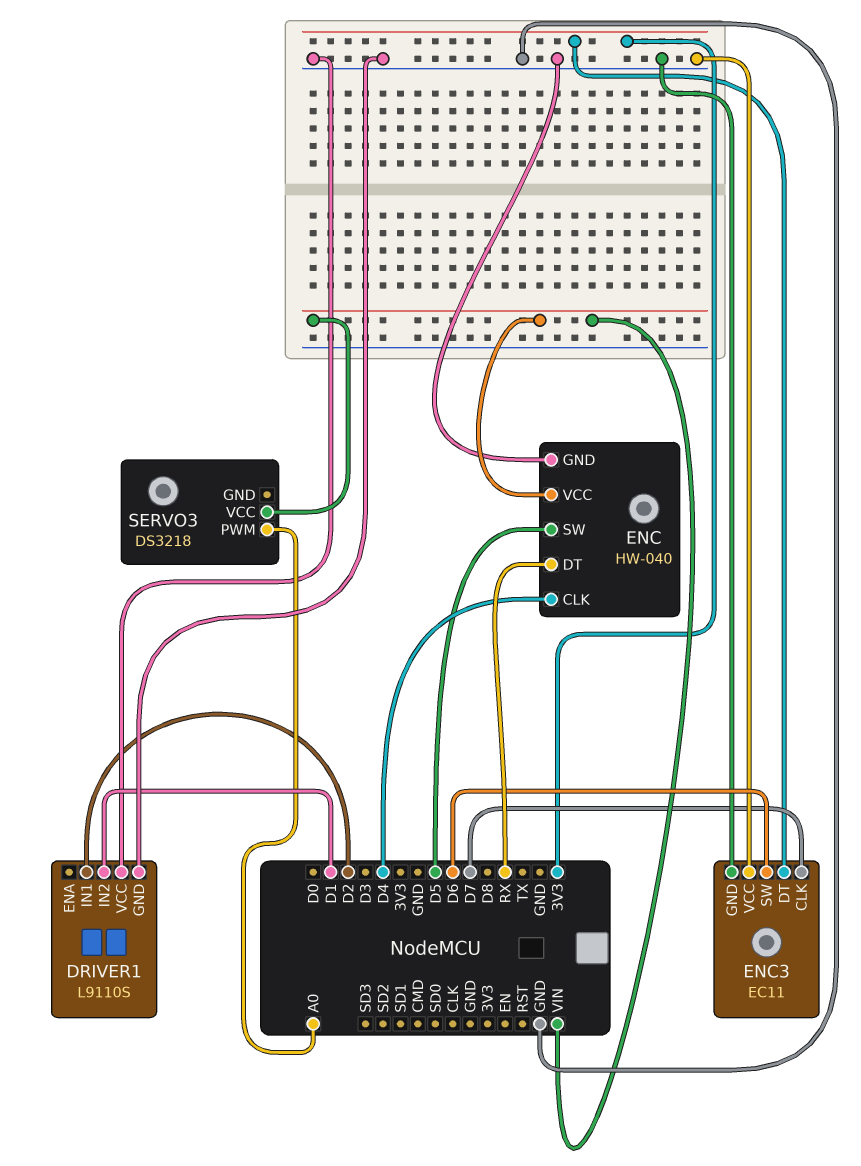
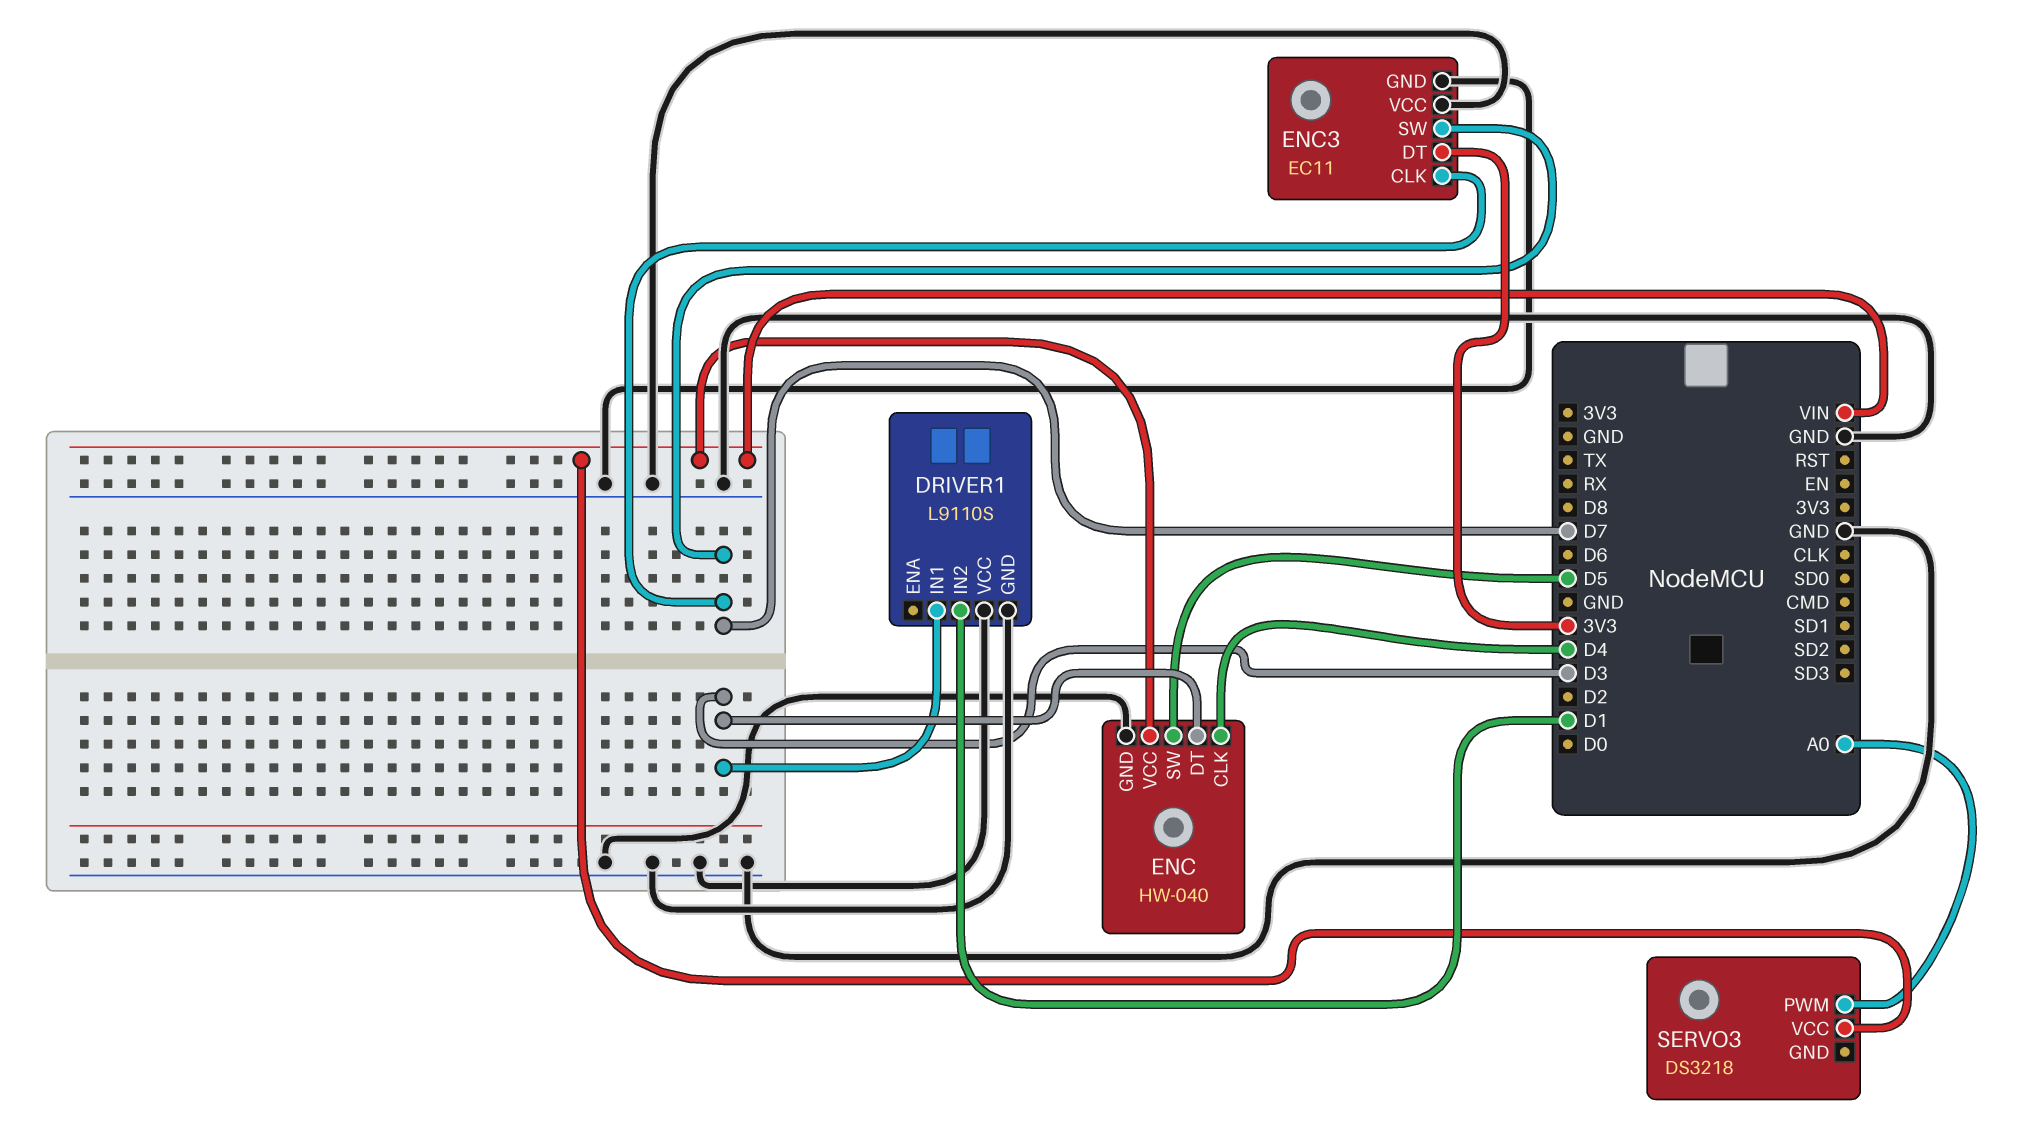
DRIVER1 pin IN1: D2 -> D3
ENC pin DT: RX -> D3
ENC3 pin SW: D6 -> D7

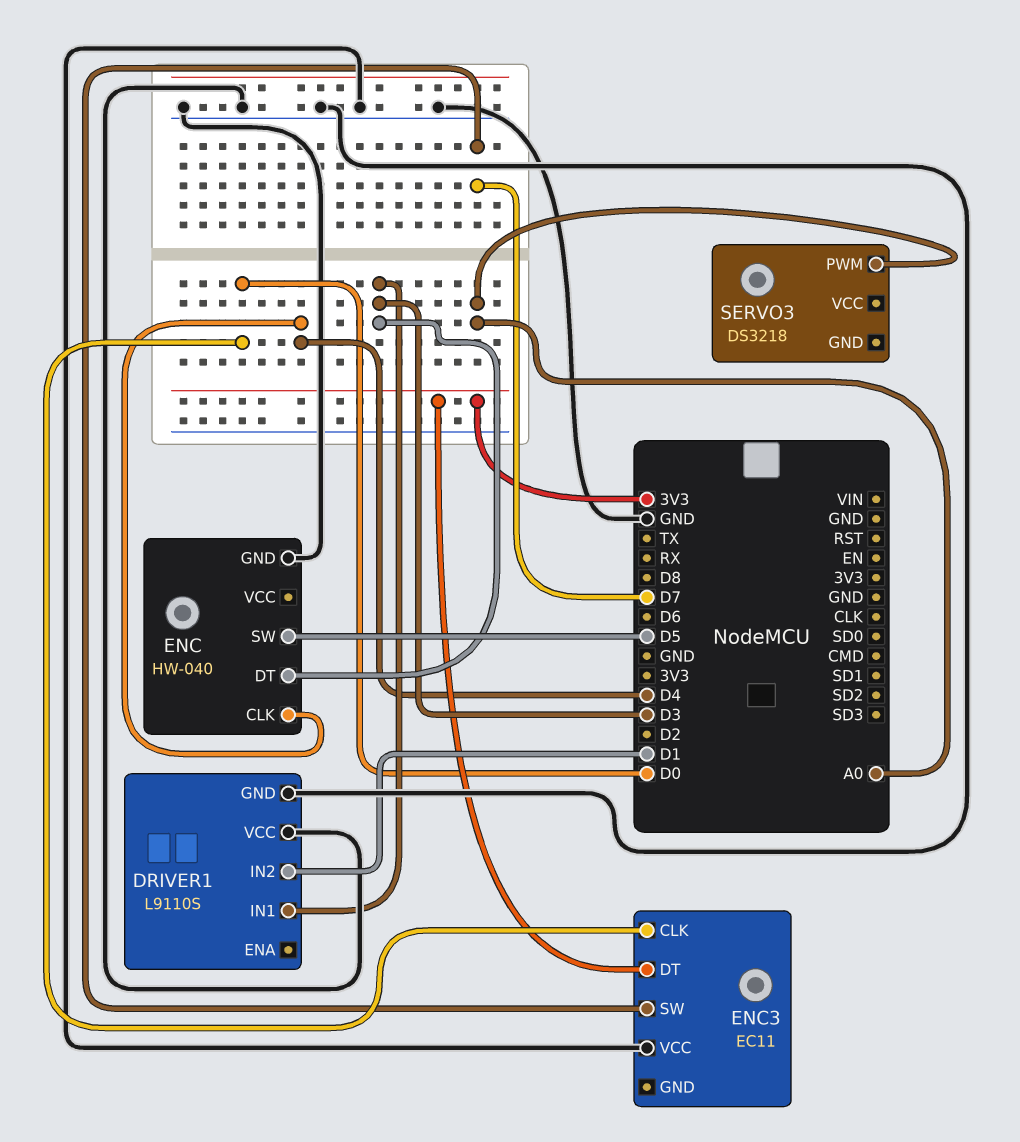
ENC pin VCC: VIN -> none
ENC3 pin CLK: D7 -> D0
ENC3 pin GND: GND -> none
SERVO3 pin VCC: VIN -> none

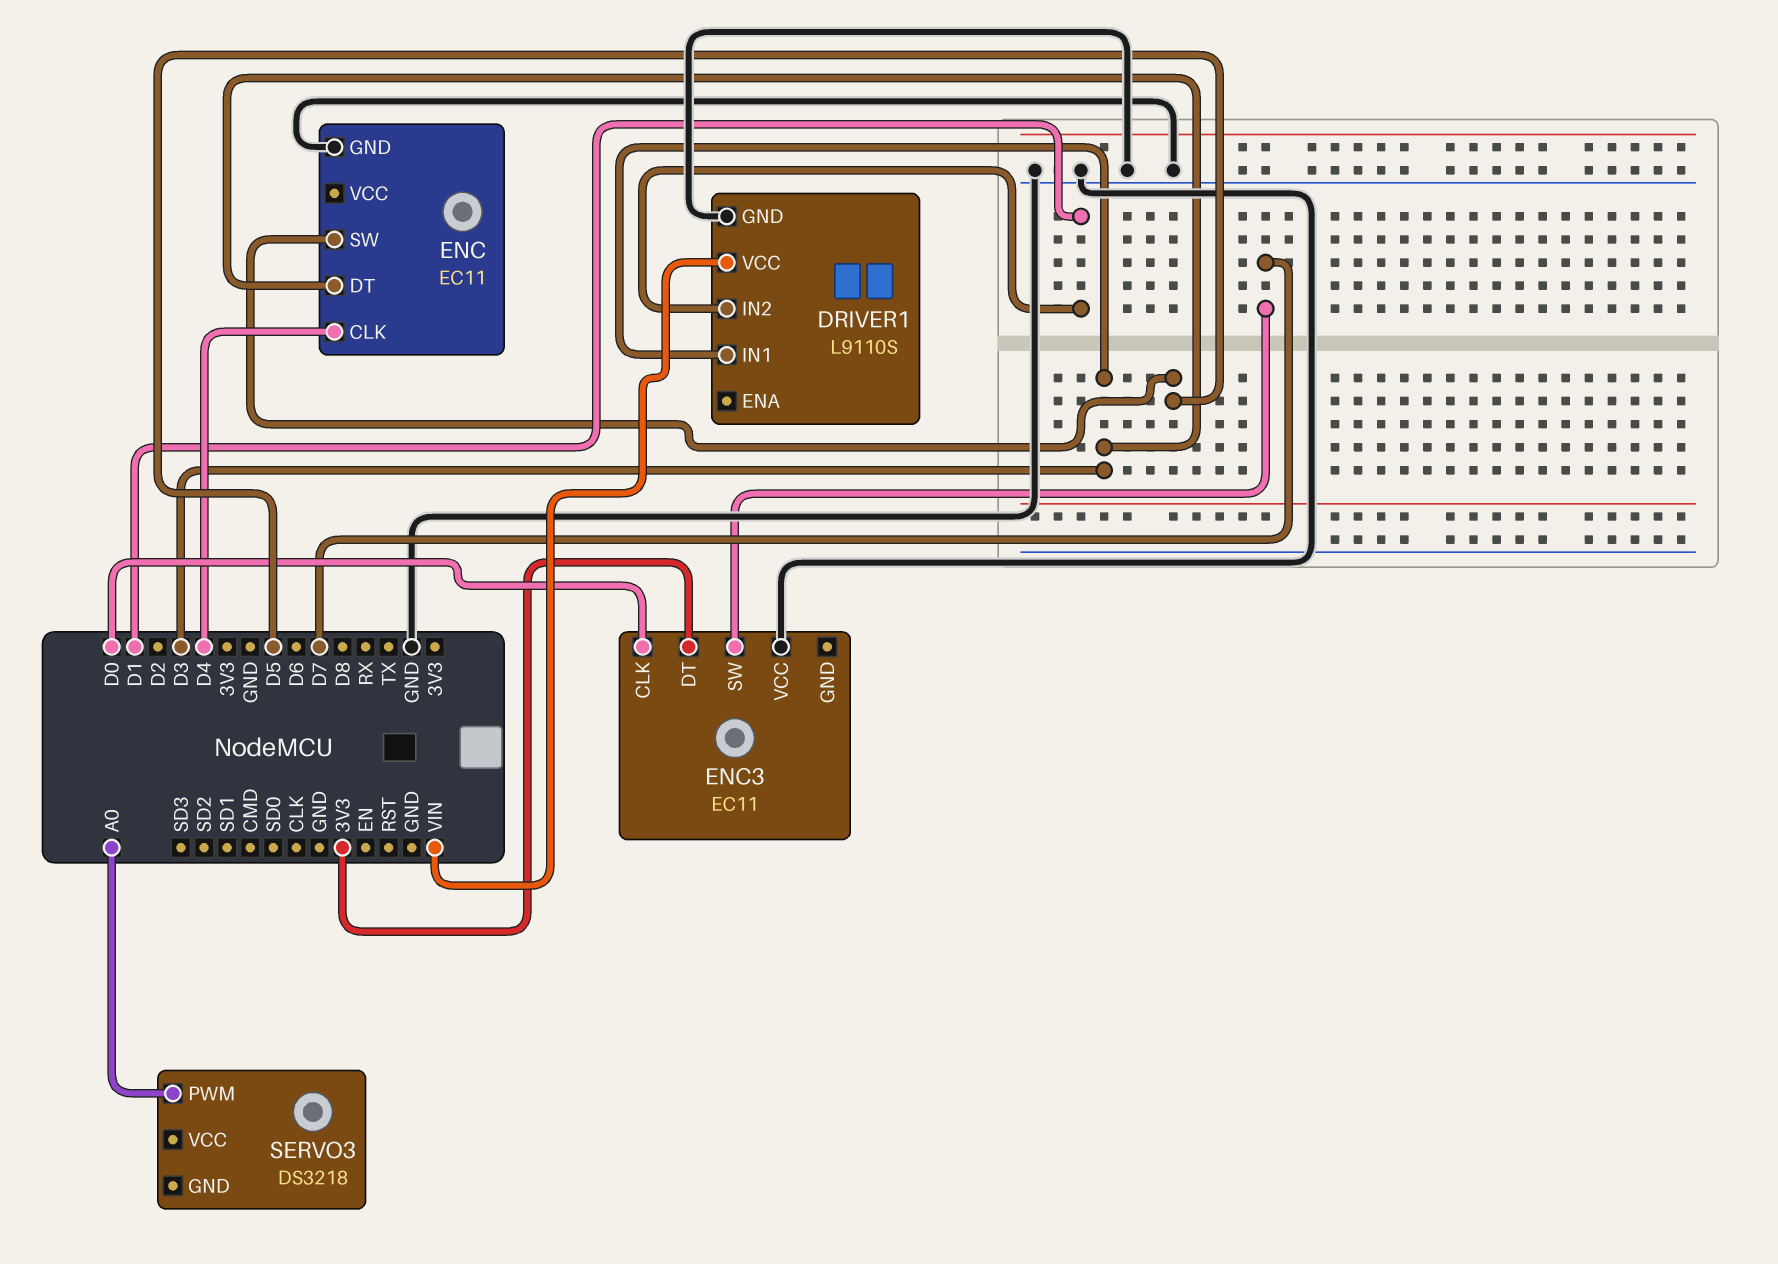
DRIVER1 pin VCC: GND -> VIN
ENC: HW-040 -> EC11

